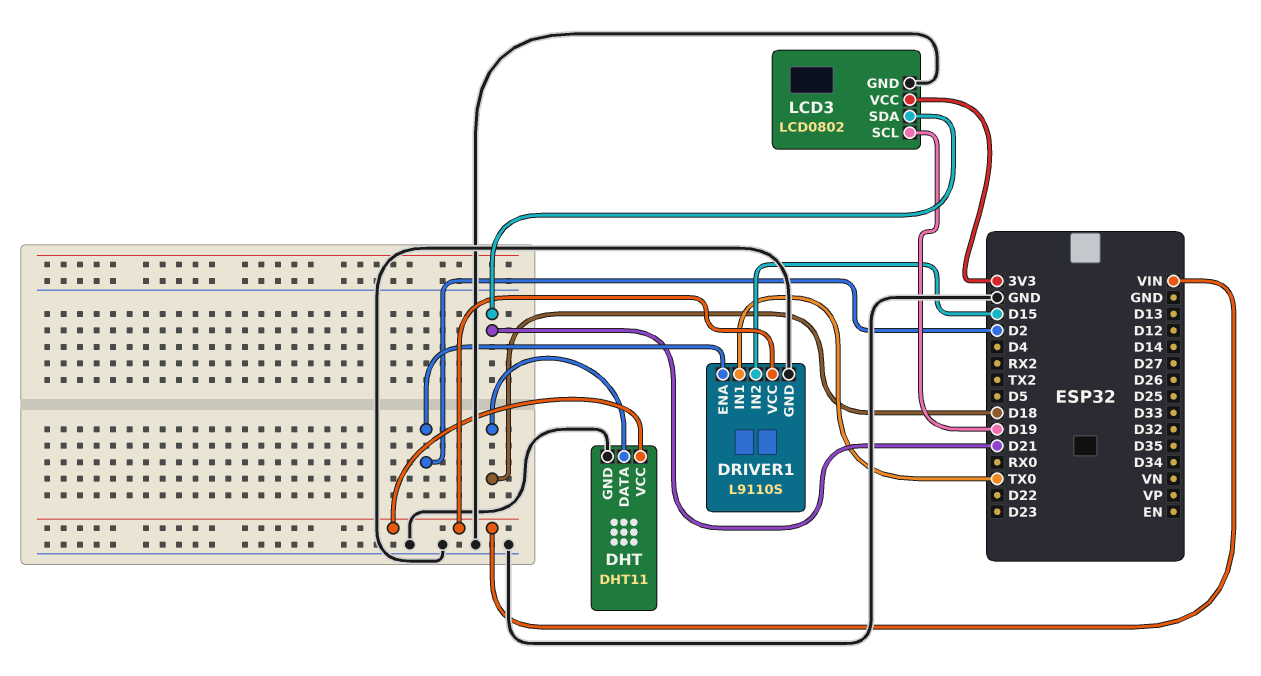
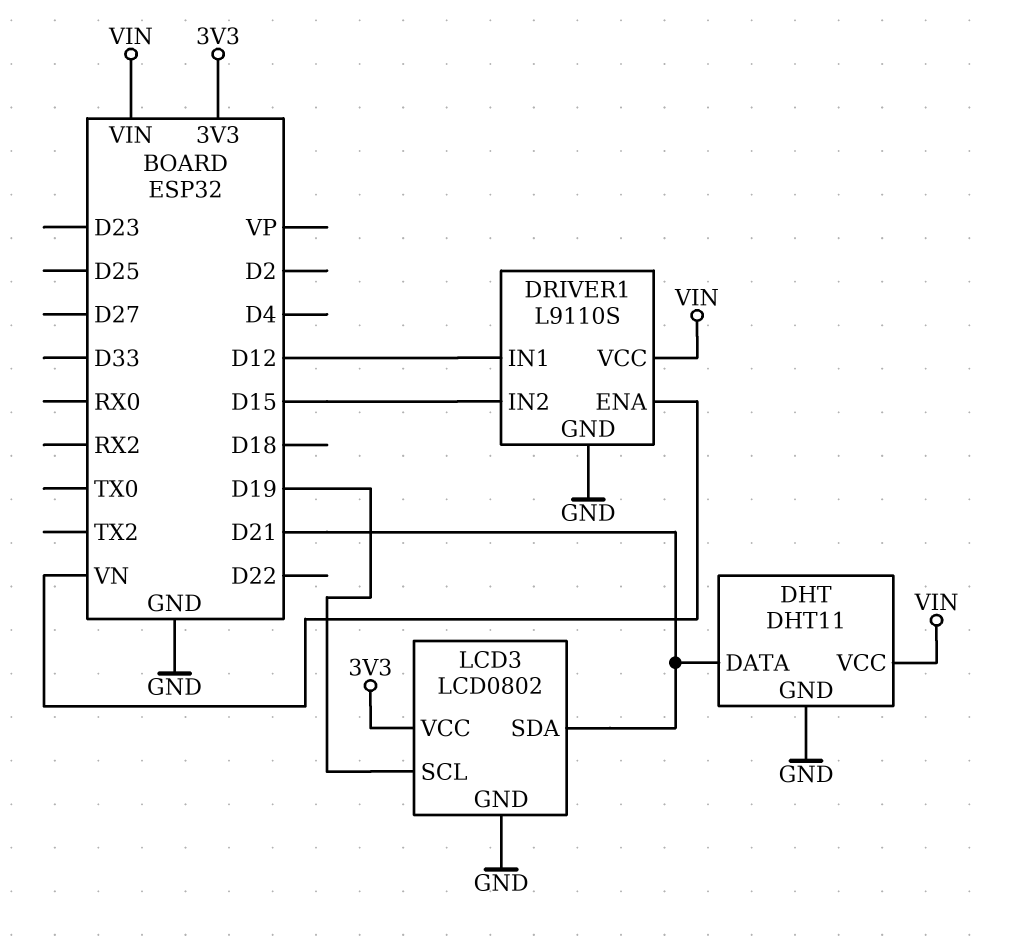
DHT pin DATA: D18 -> D21
DRIVER1 pin ENA: D2 -> VN
DRIVER1 pin IN1: TX0 -> D12

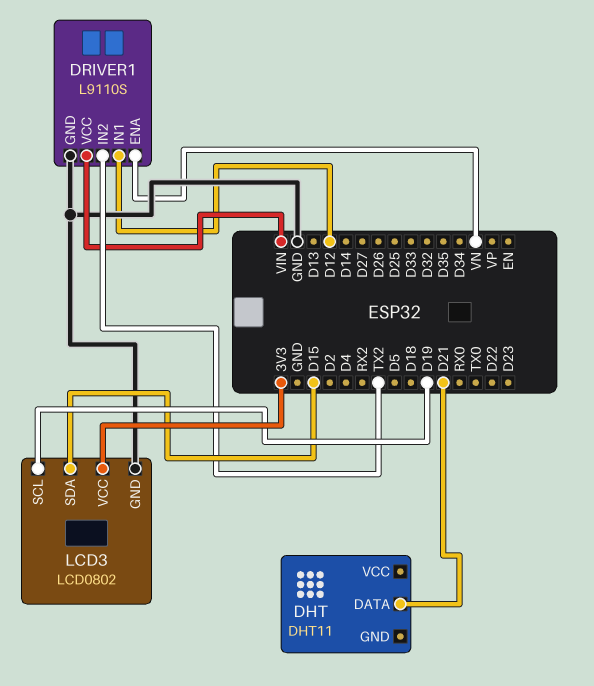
DHT pin GND: GND -> none
DHT pin VCC: VIN -> none
DRIVER1 pin IN2: D15 -> TX2
LCD3 pin SDA: D21 -> D15

